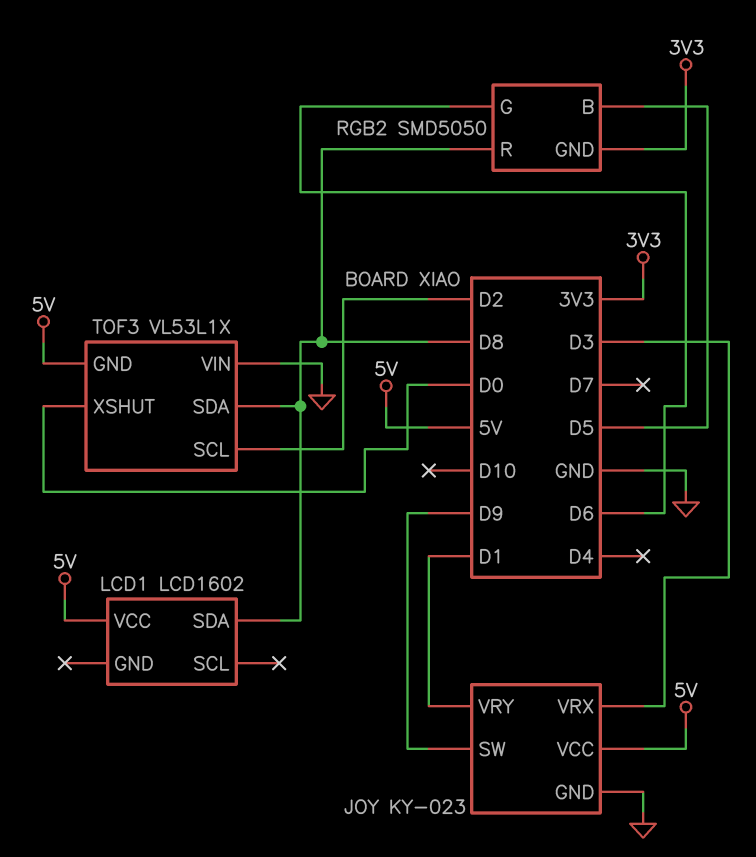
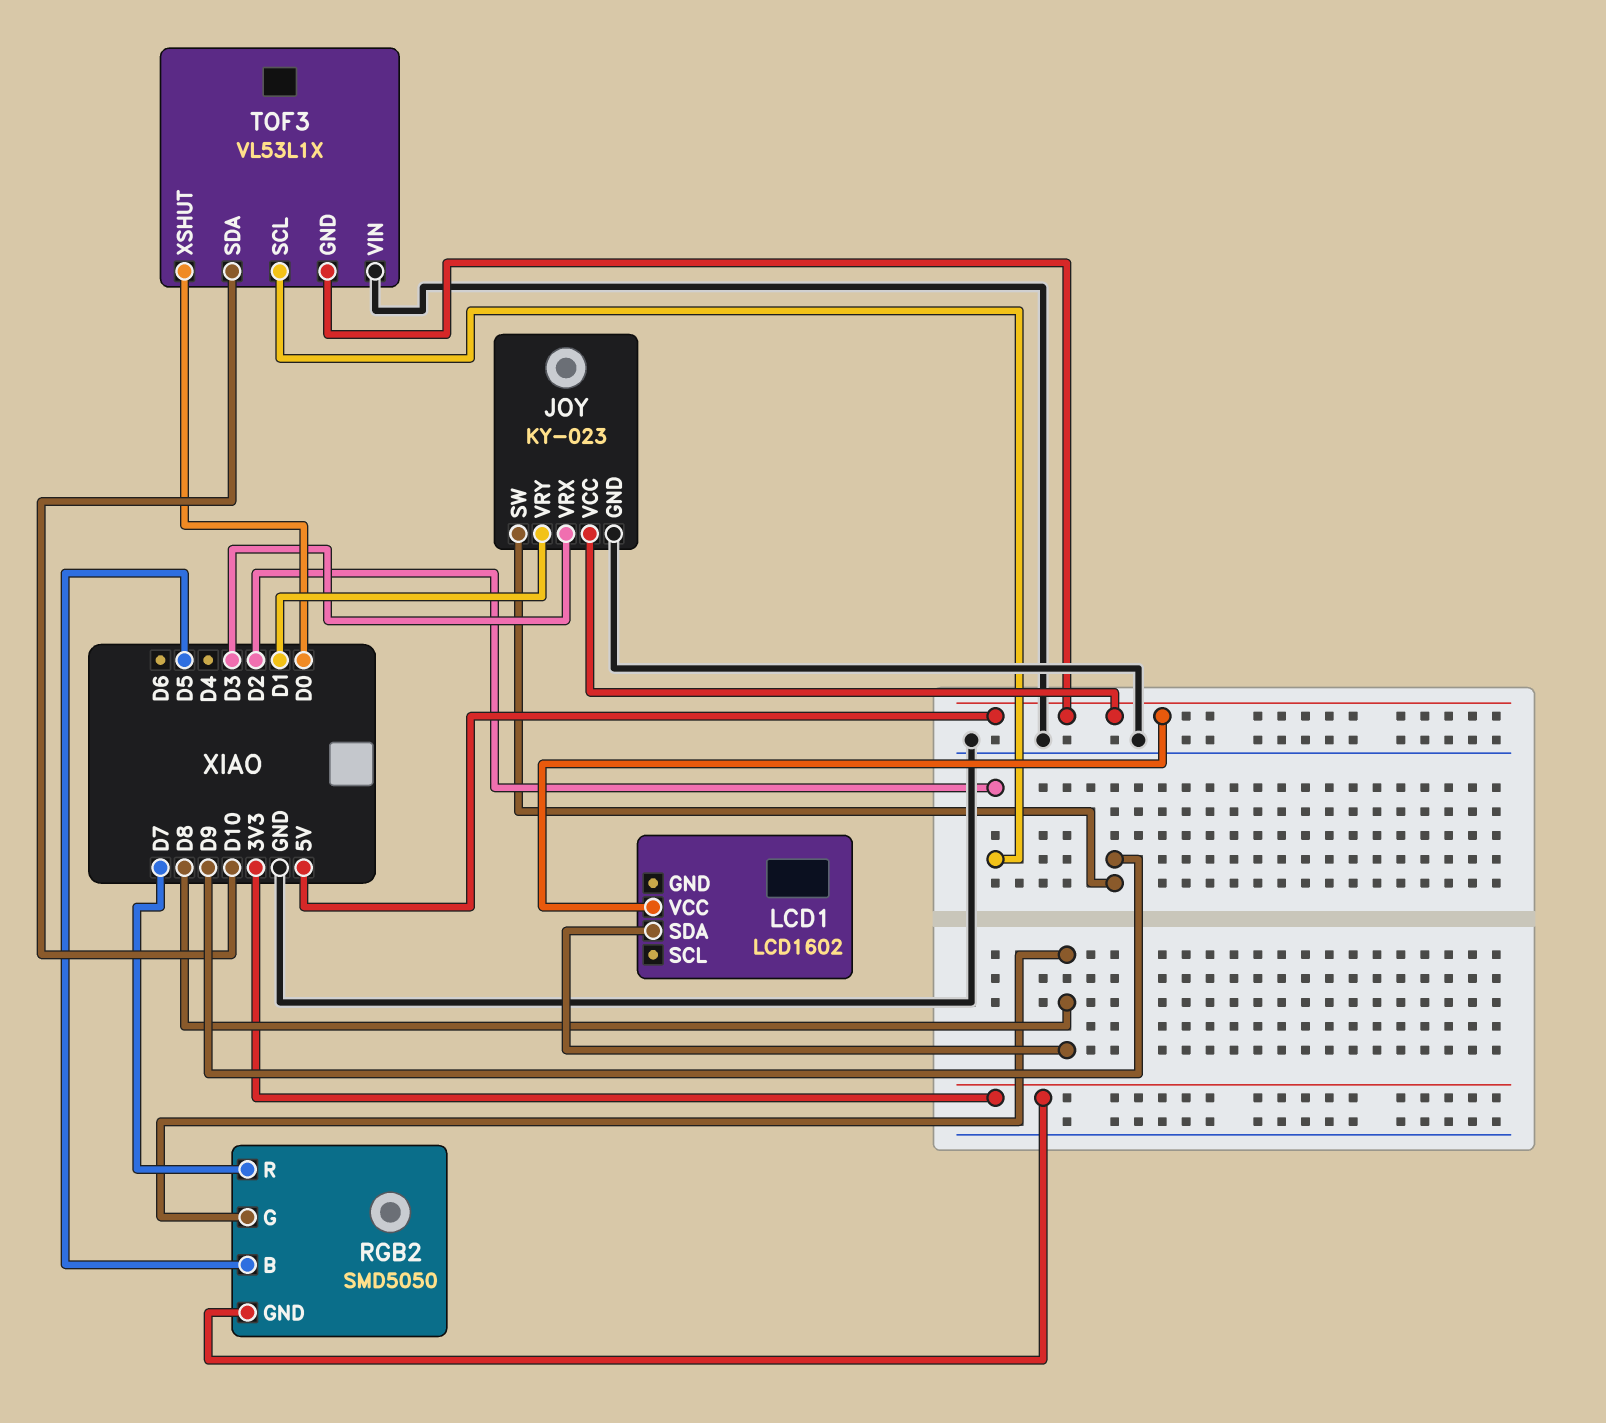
RGB2 pin G: D6 -> D8
RGB2 pin R: D8 -> D7
TOF3 pin SDA: D8 -> D10

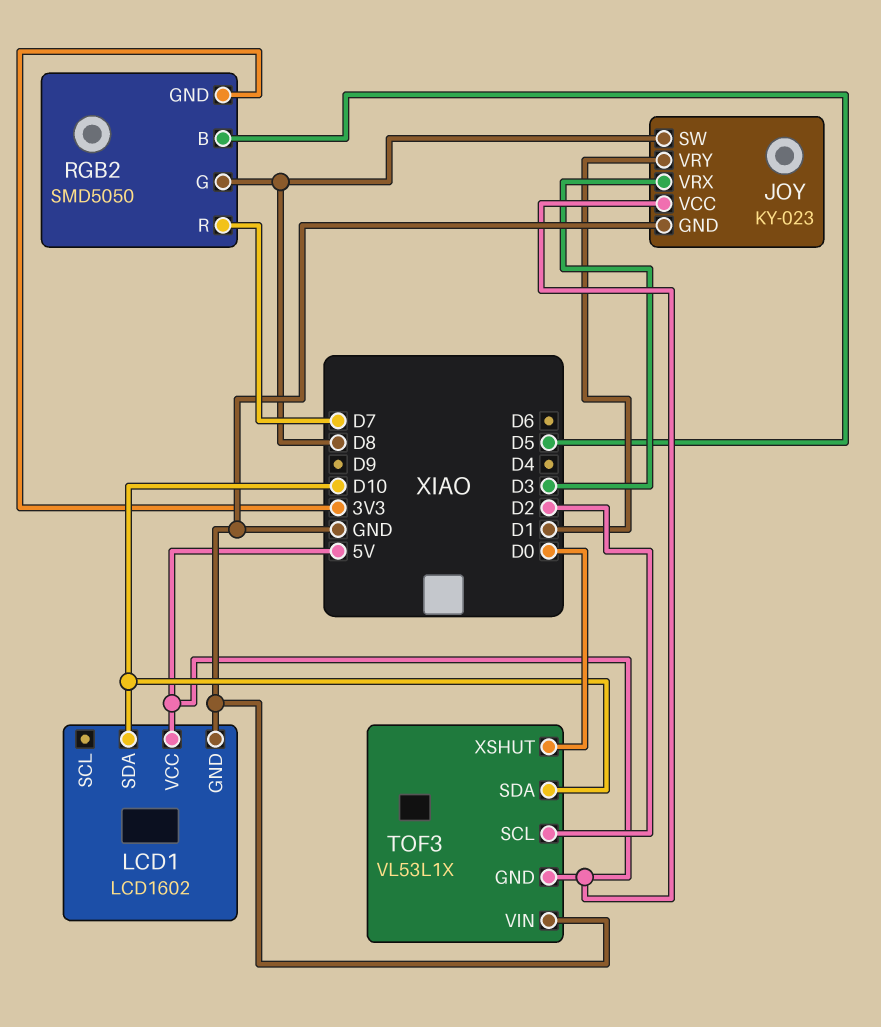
JOY pin SW: D9 -> D8
LCD1 pin GND: none -> GND
LCD1 pin SDA: D8 -> D10

